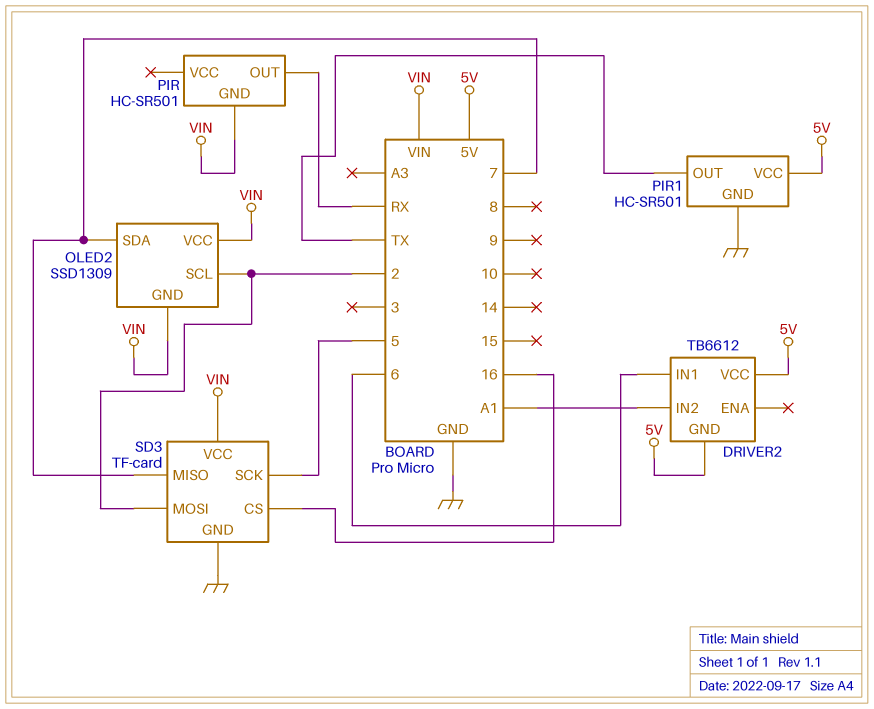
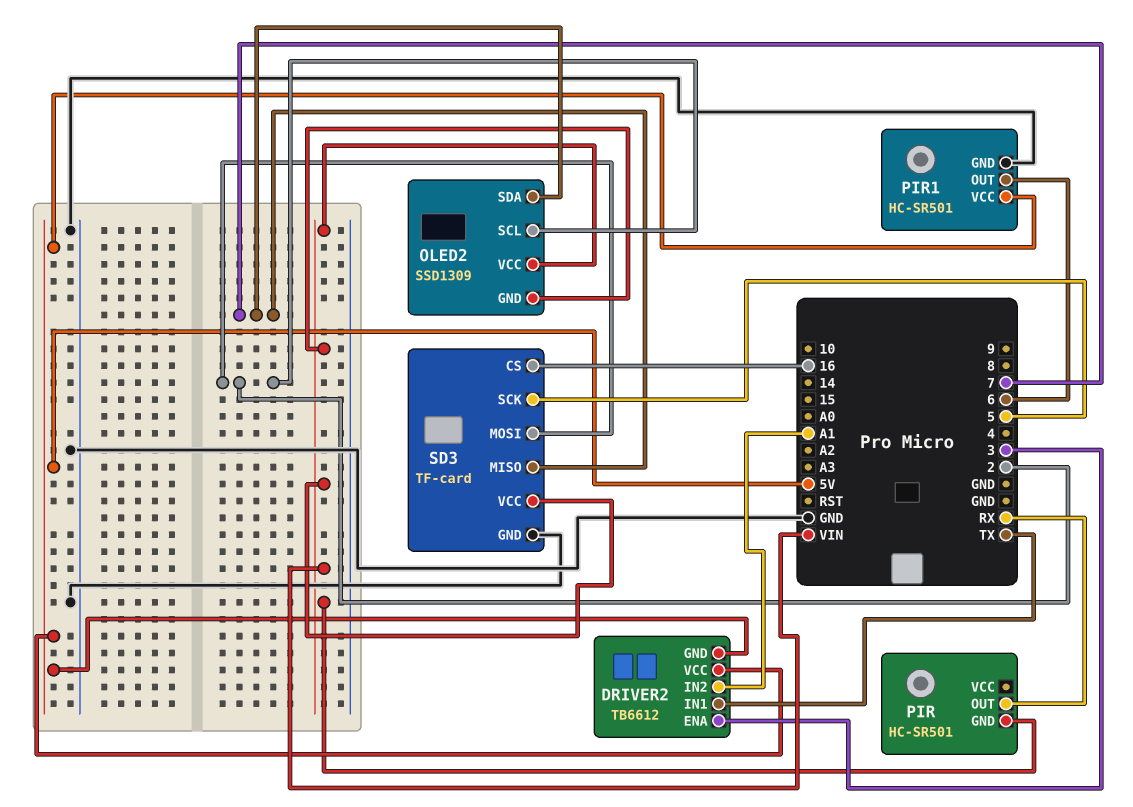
DRIVER2 pin ENA: none -> 3
DRIVER2 pin IN1: 6 -> TX
PIR1 pin OUT: TX -> 6

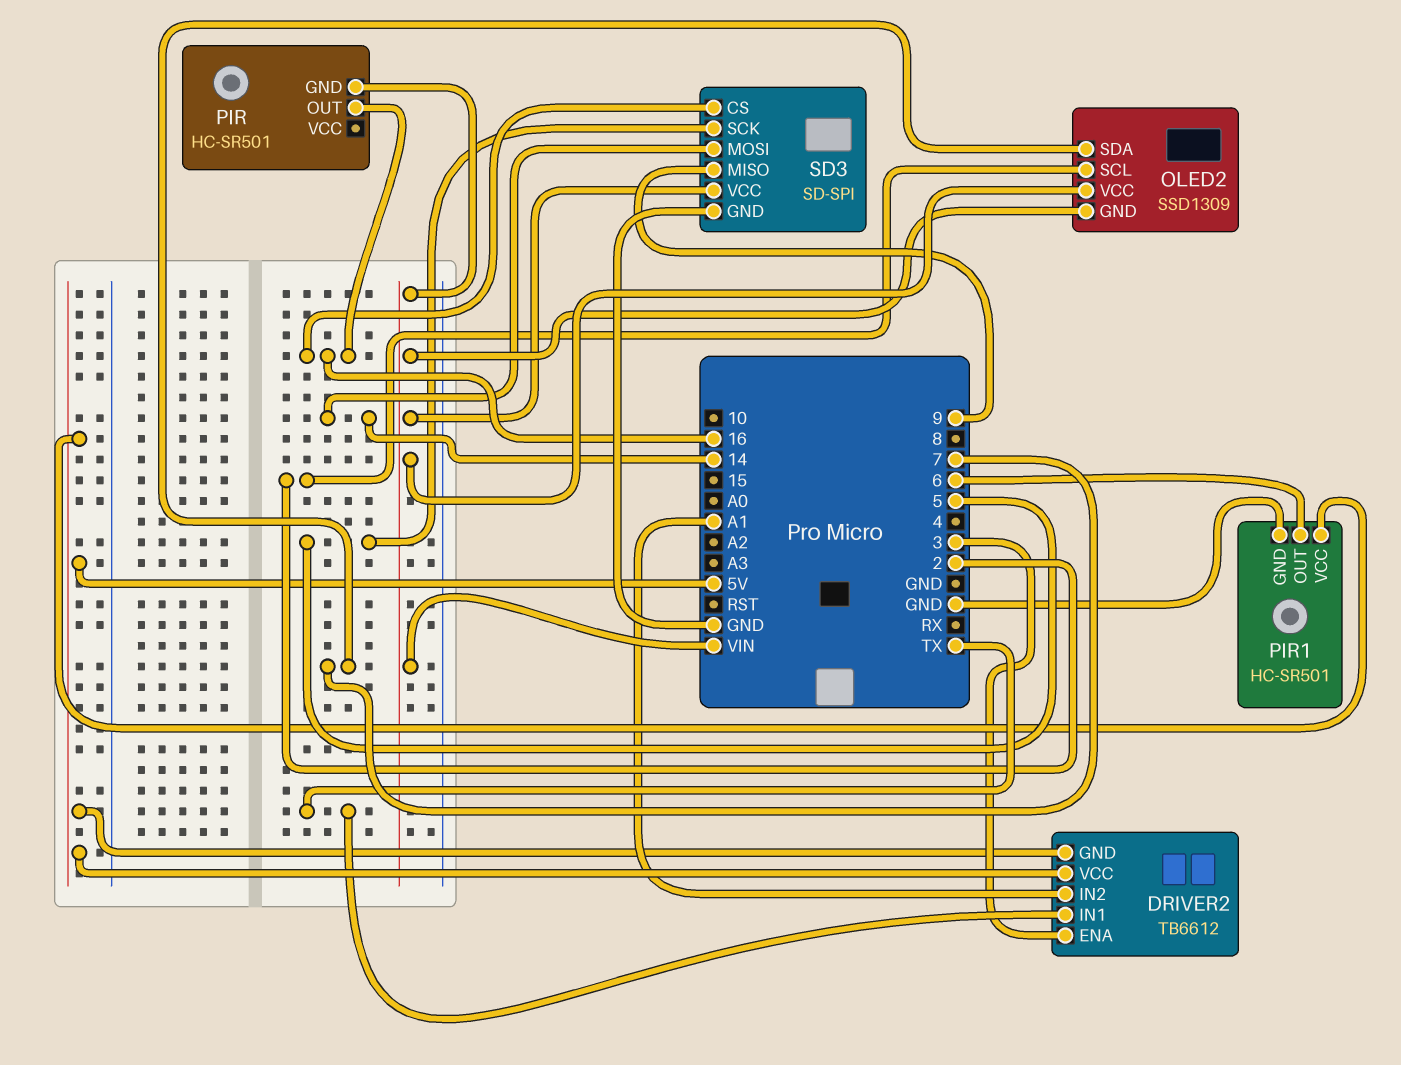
PIR pin OUT: RX -> 16
SD3: TF-card -> SD-SPI
SD3 pin MISO: 7 -> 9
SD3 pin MOSI: 2 -> 14

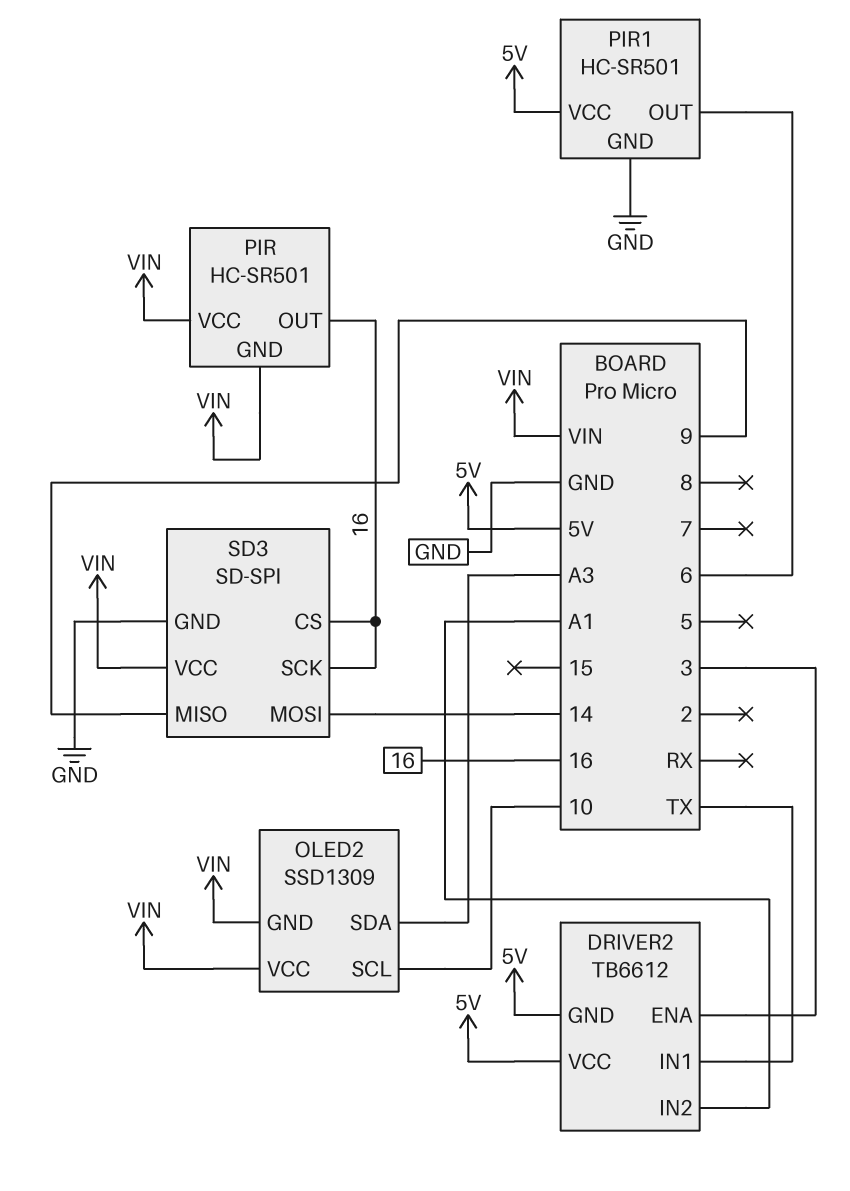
OLED2 pin SCL: 2 -> 10
OLED2 pin SDA: 7 -> A3
PIR pin VCC: none -> VIN
SD3 pin SCK: 5 -> 16

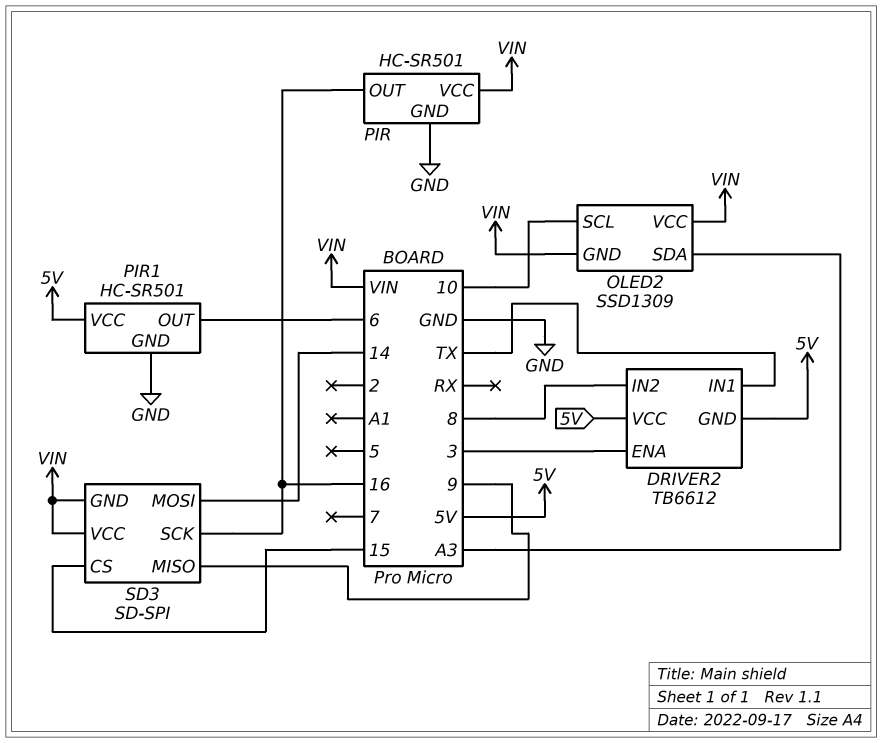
DRIVER2 pin IN2: A1 -> 8
PIR pin GND: VIN -> GND
SD3 pin CS: 16 -> 15
SD3 pin GND: GND -> VIN

